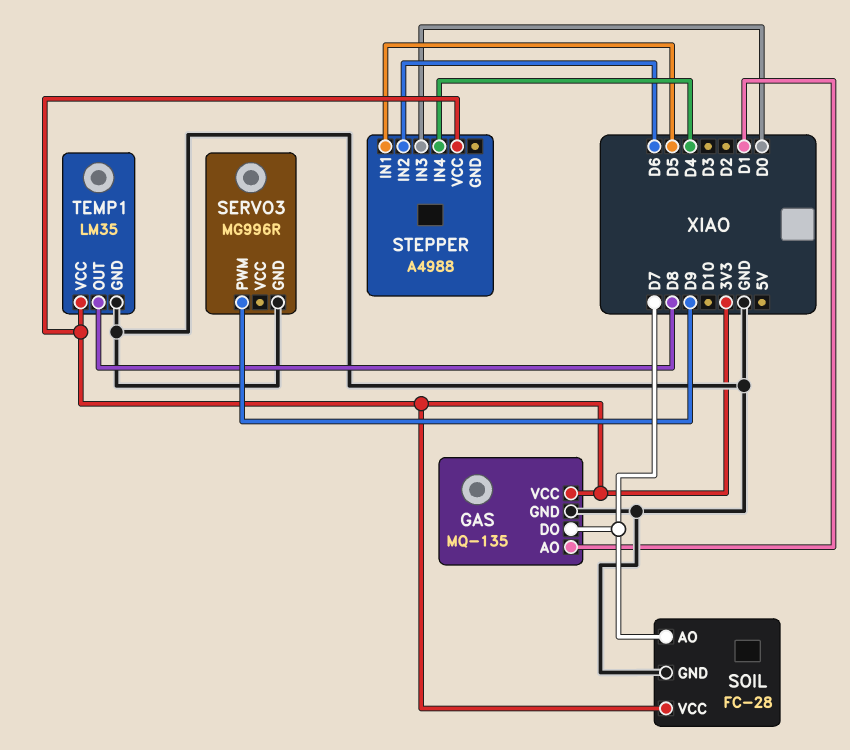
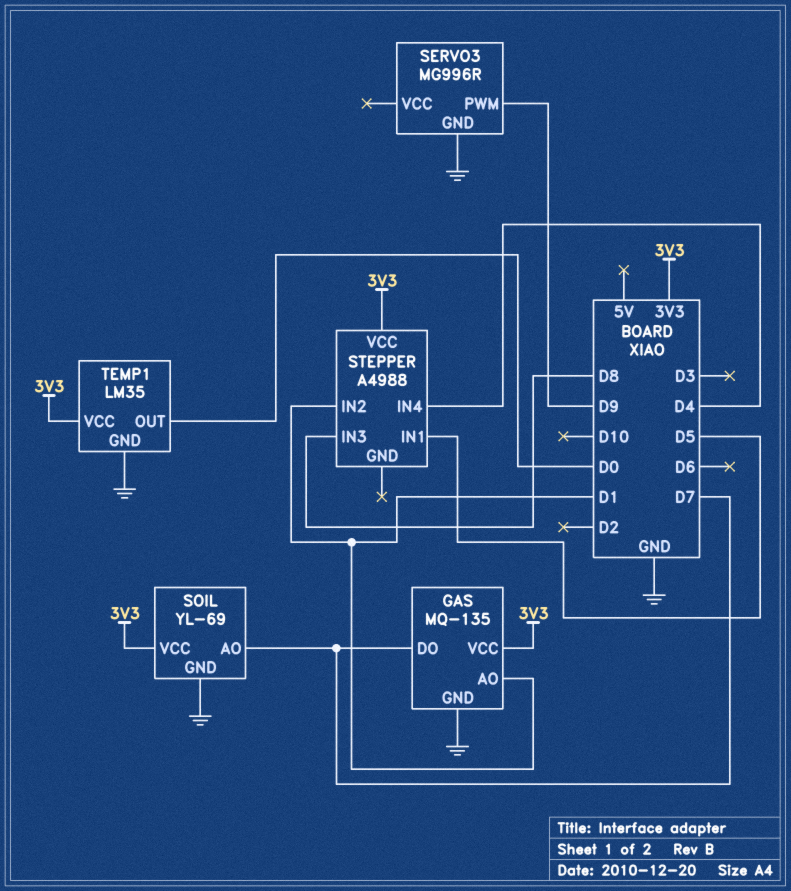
SOIL: FC-28 -> YL-69
STEPPER pin IN2: D6 -> D1
STEPPER pin IN3: D0 -> D8
TEMP1 pin OUT: D8 -> D0

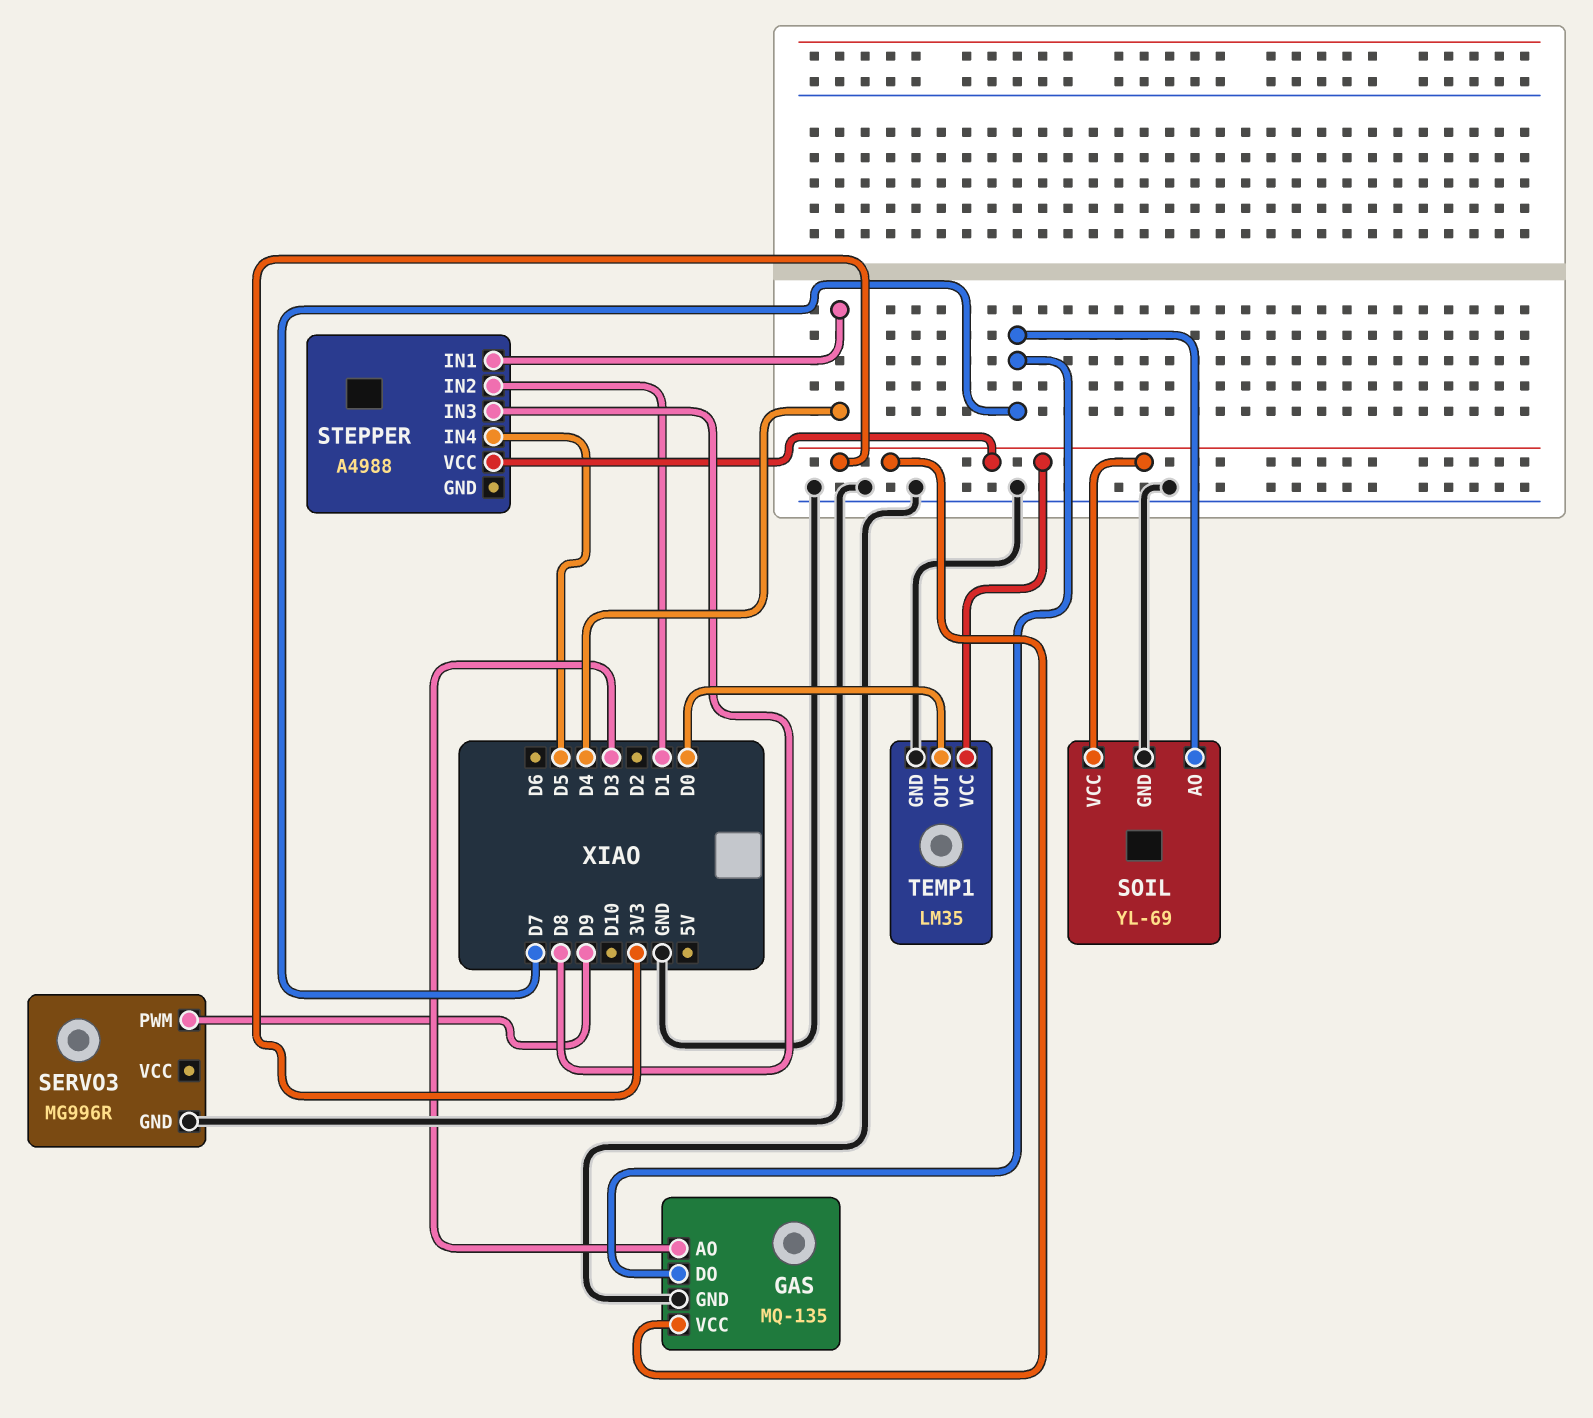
GAS pin AO: D1 -> D3
STEPPER pin IN1: D5 -> D4
STEPPER pin IN4: D4 -> D5

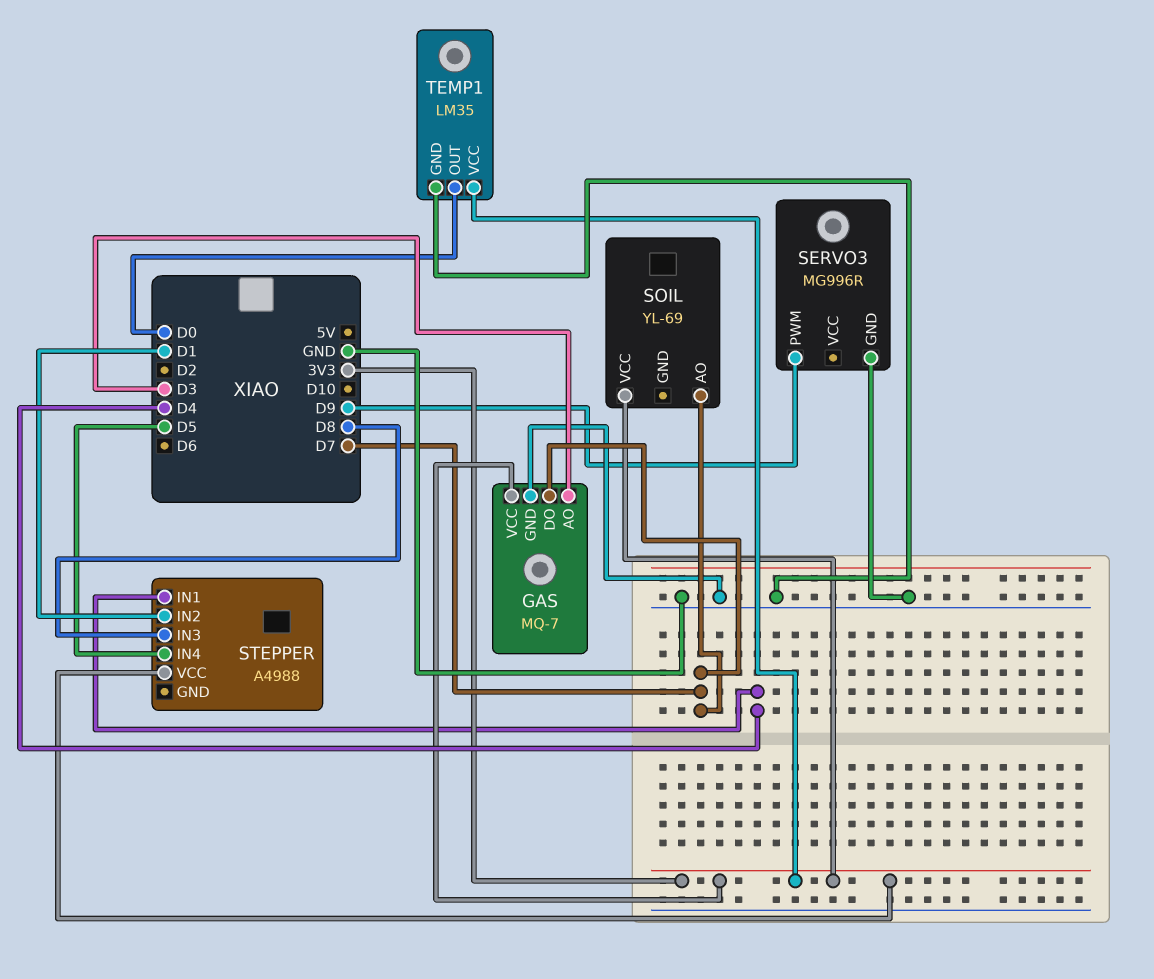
GAS: MQ-135 -> MQ-7
SOIL pin GND: GND -> none

